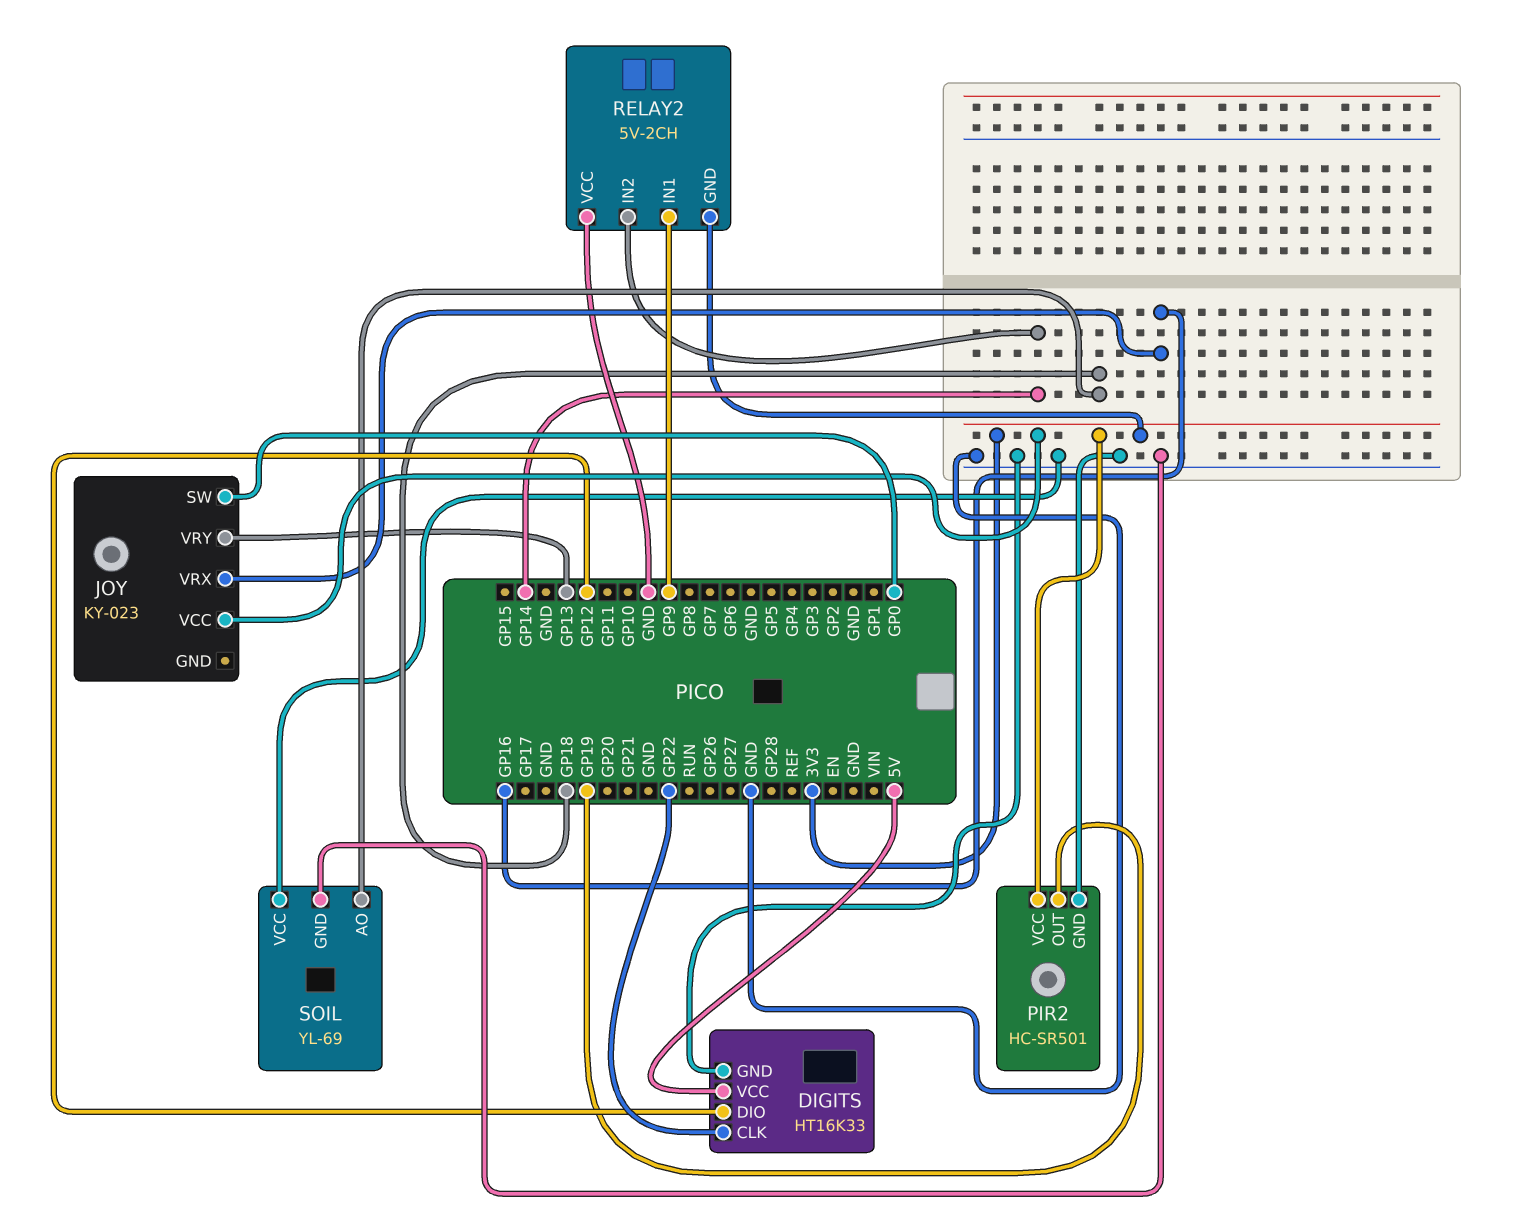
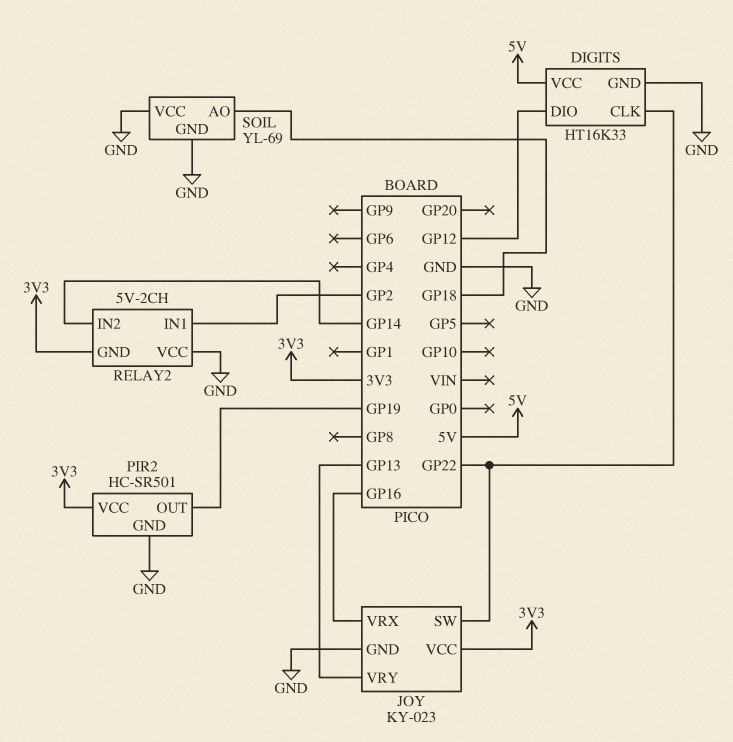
JOY pin GND: none -> GND
JOY pin SW: GP0 -> GP22
RELAY2 pin IN1: GP9 -> GP2

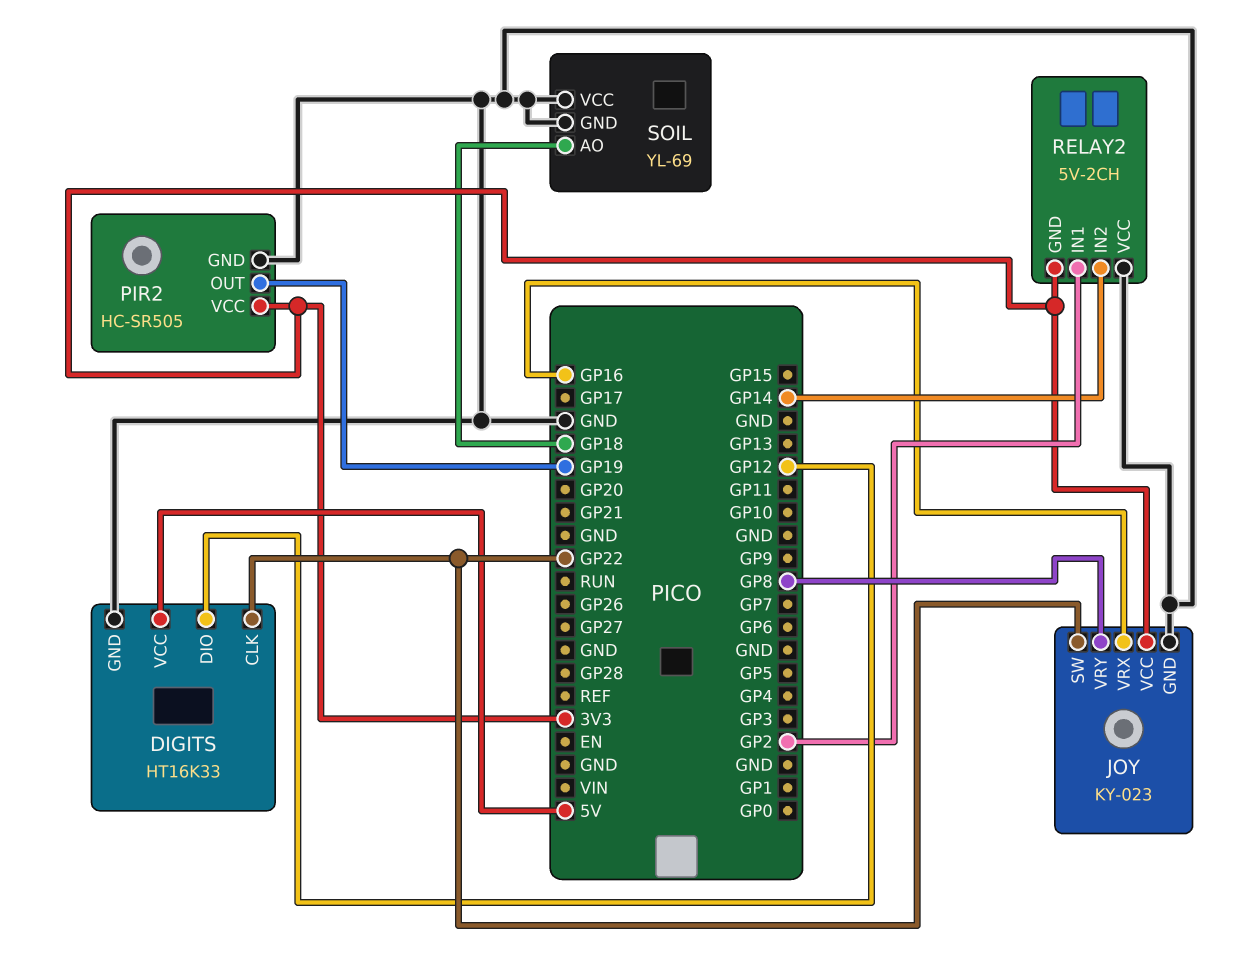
JOY pin VRY: GP13 -> GP8
PIR2: HC-SR501 -> HC-SR505

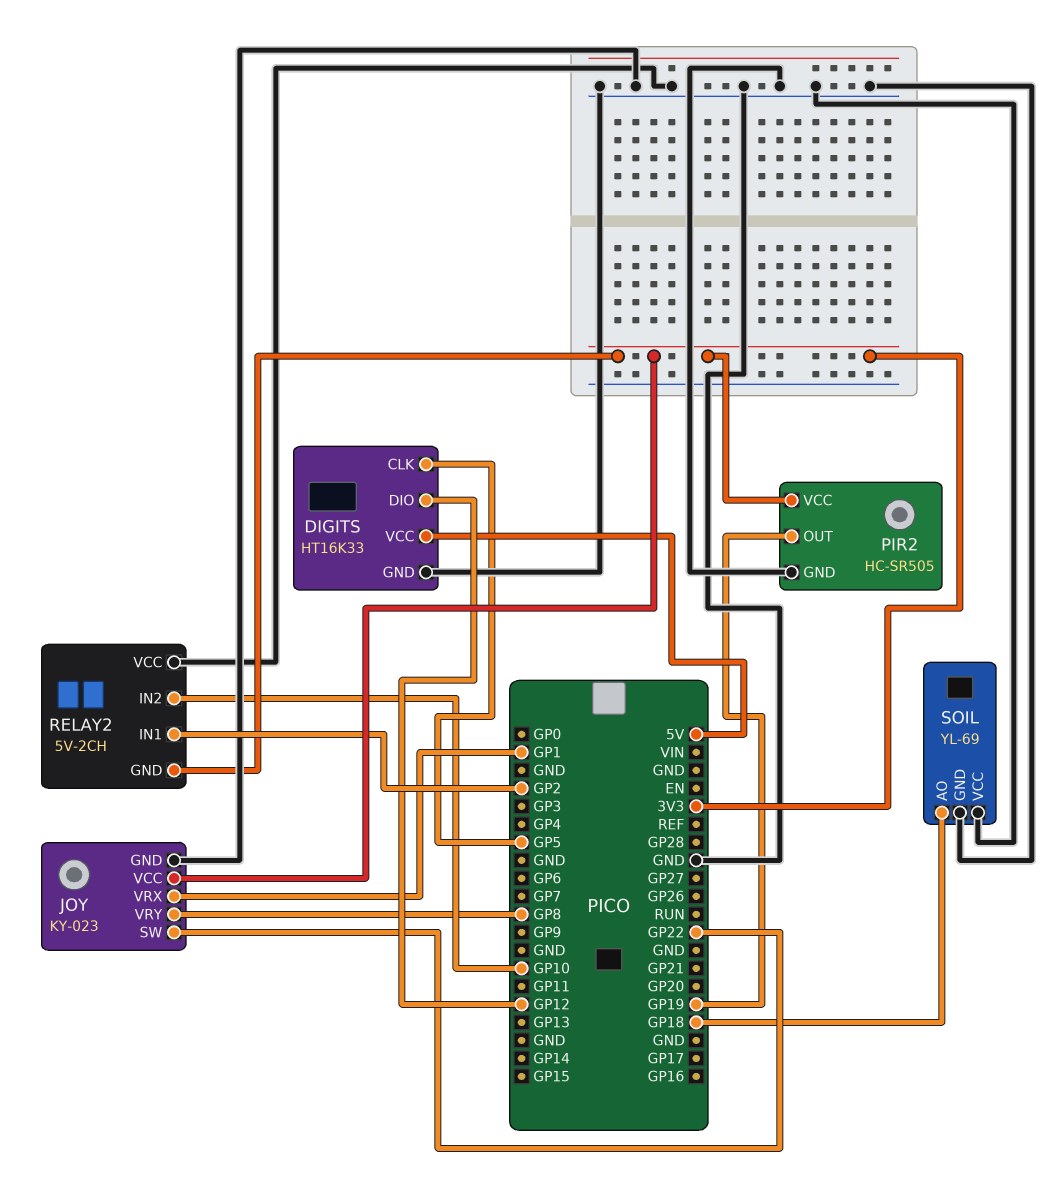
DIGITS pin CLK: GP22 -> GP5
JOY pin VRX: GP16 -> GP1
RELAY2 pin IN2: GP14 -> GP10

